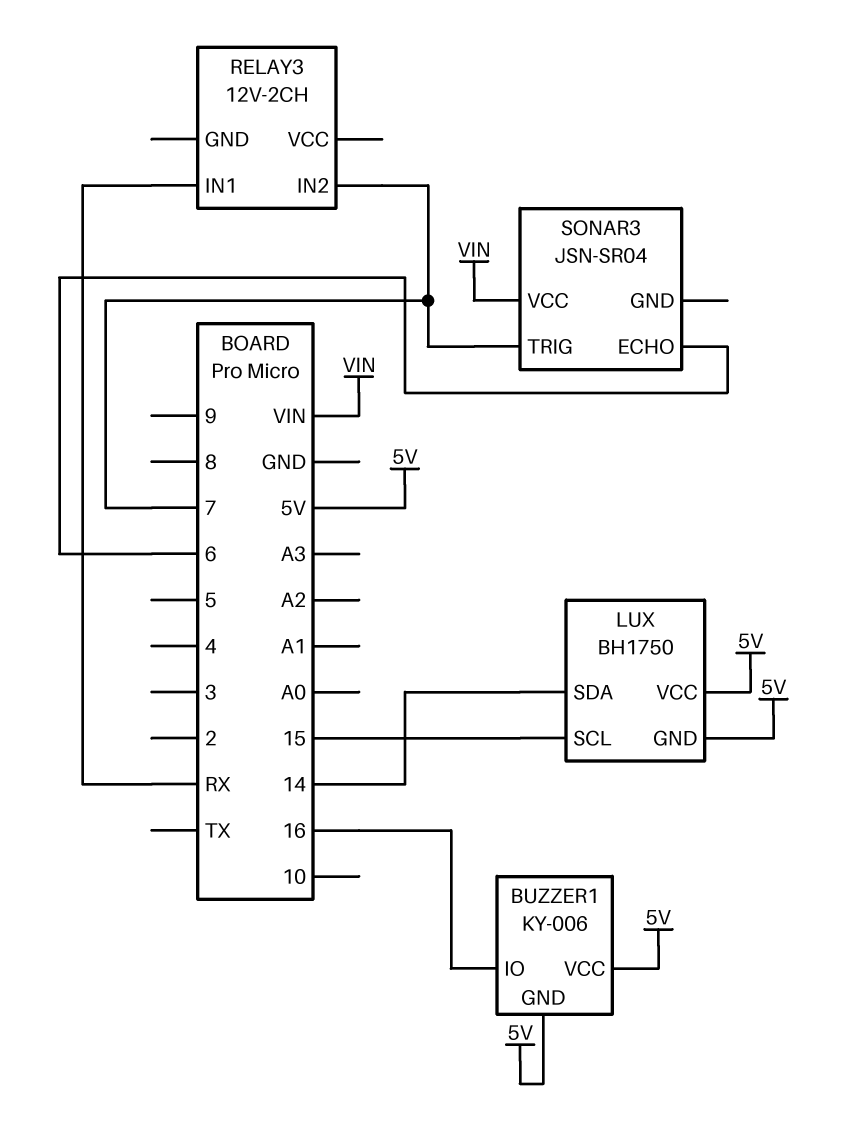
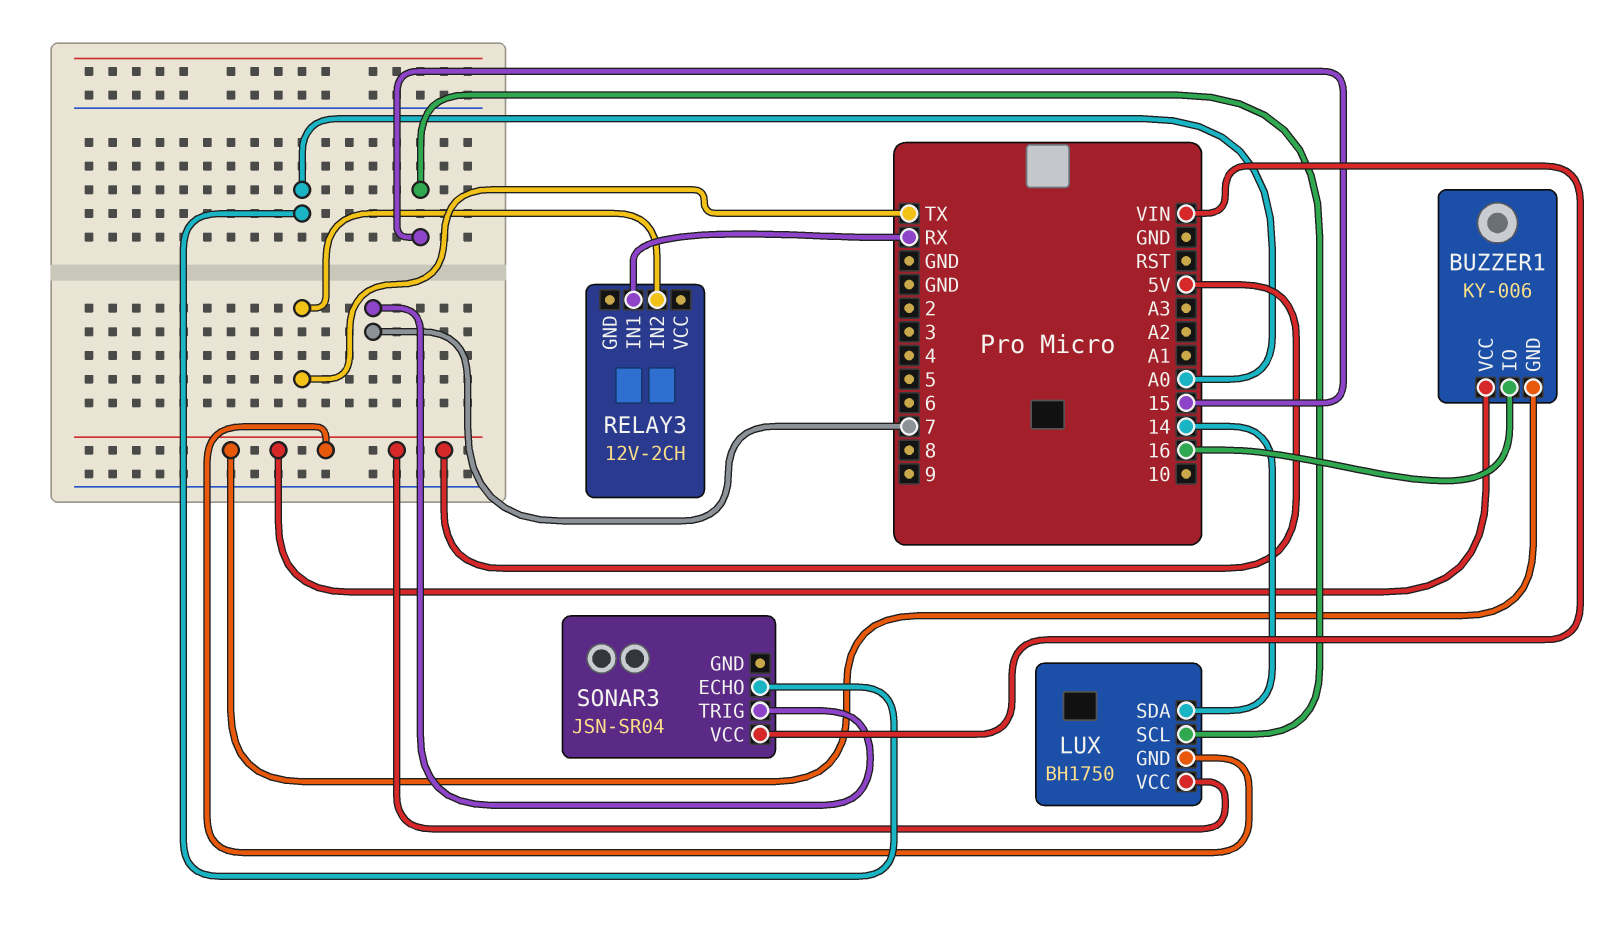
RELAY3 pin IN2: 7 -> TX
SONAR3 pin ECHO: 6 -> A0

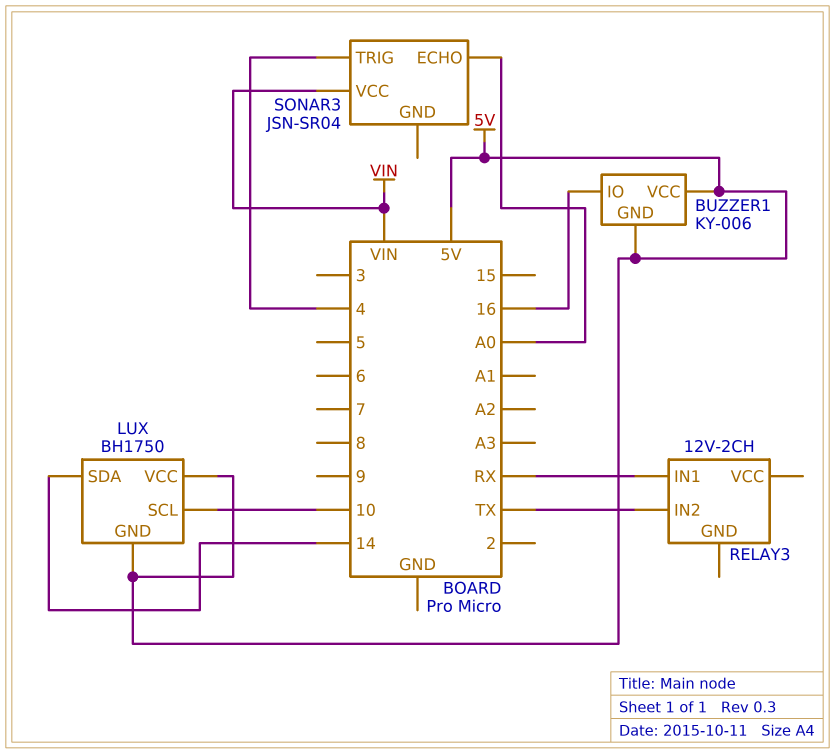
LUX pin SCL: 15 -> 10
SONAR3 pin TRIG: 7 -> 4

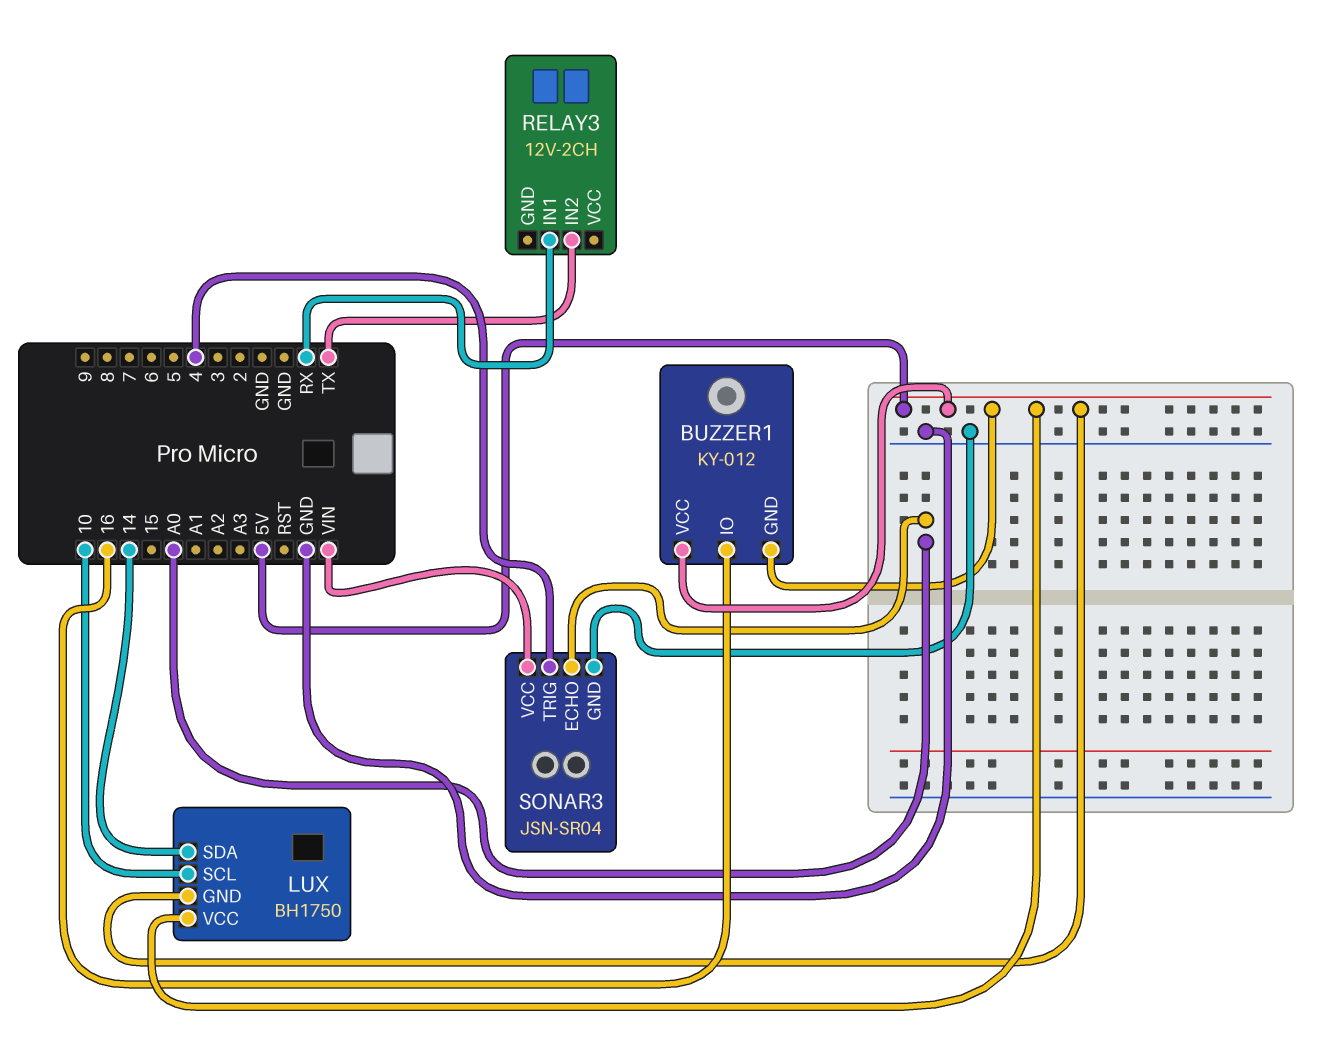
BUZZER1: KY-006 -> KY-012
SONAR3 pin GND: none -> GND

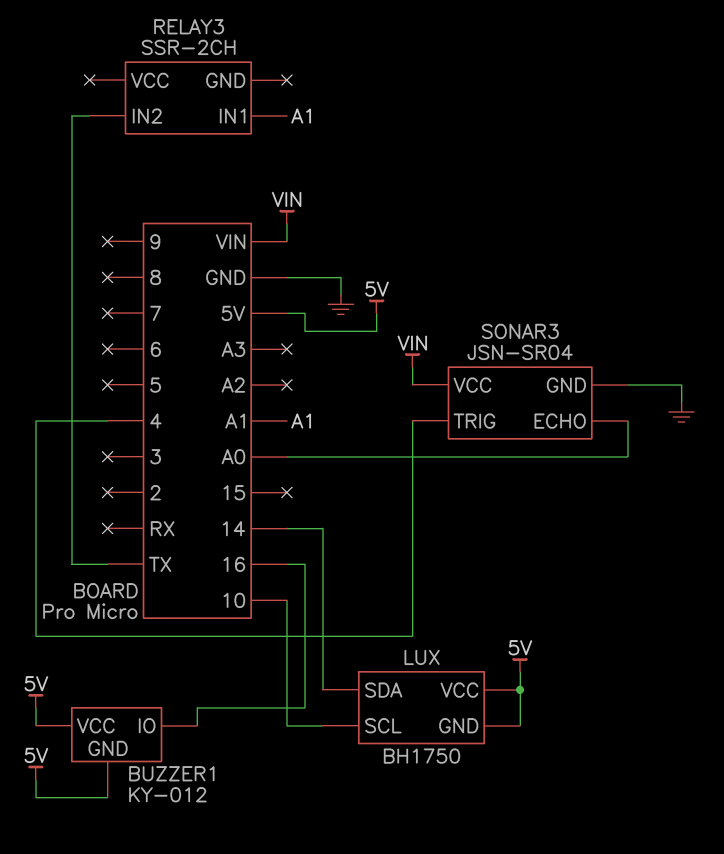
RELAY3: 12V-2CH -> SSR-2CH
RELAY3 pin IN1: RX -> A1

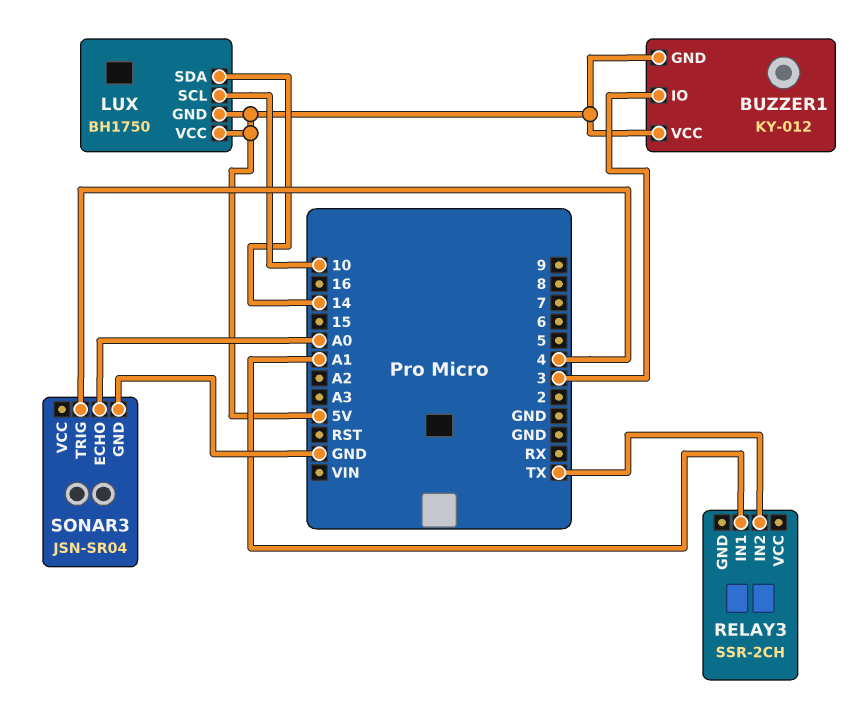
BUZZER1 pin IO: 16 -> 3
SONAR3 pin VCC: VIN -> none

